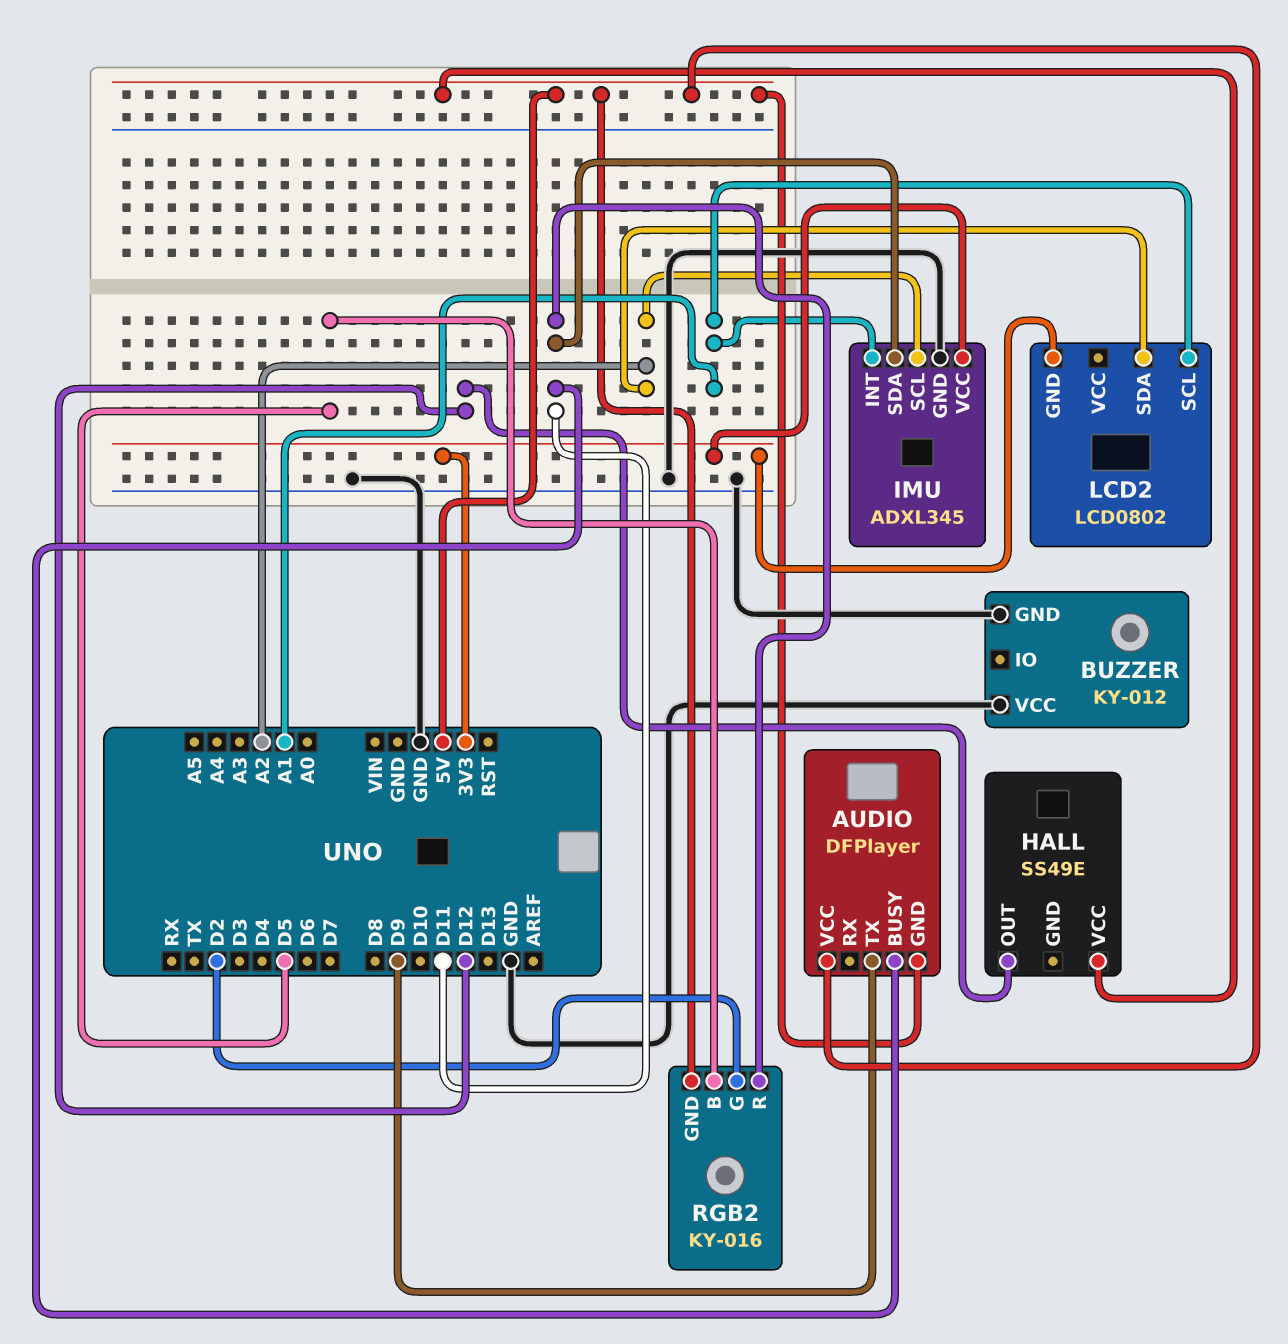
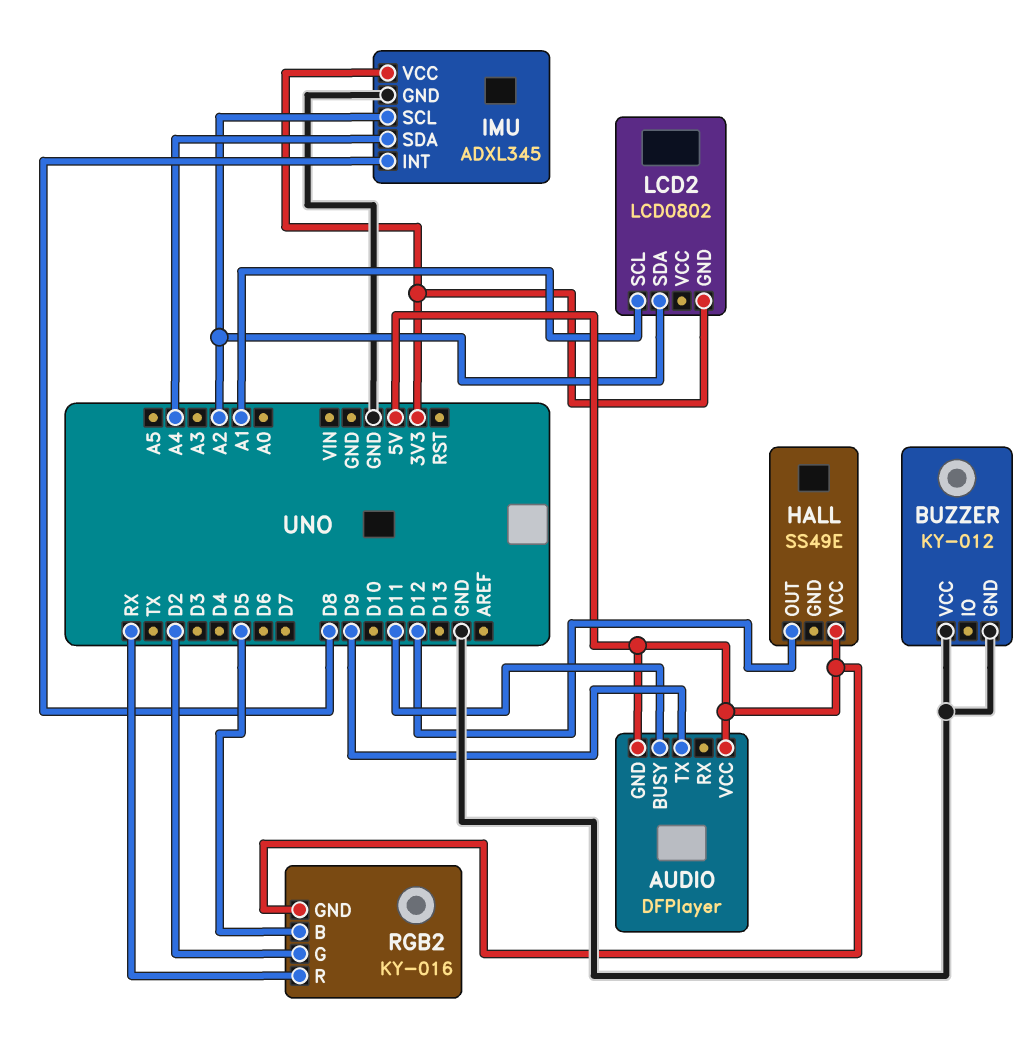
IMU pin INT: A1 -> D8
IMU pin SDA: D11 -> A4
RGB2 pin R: D11 -> RX

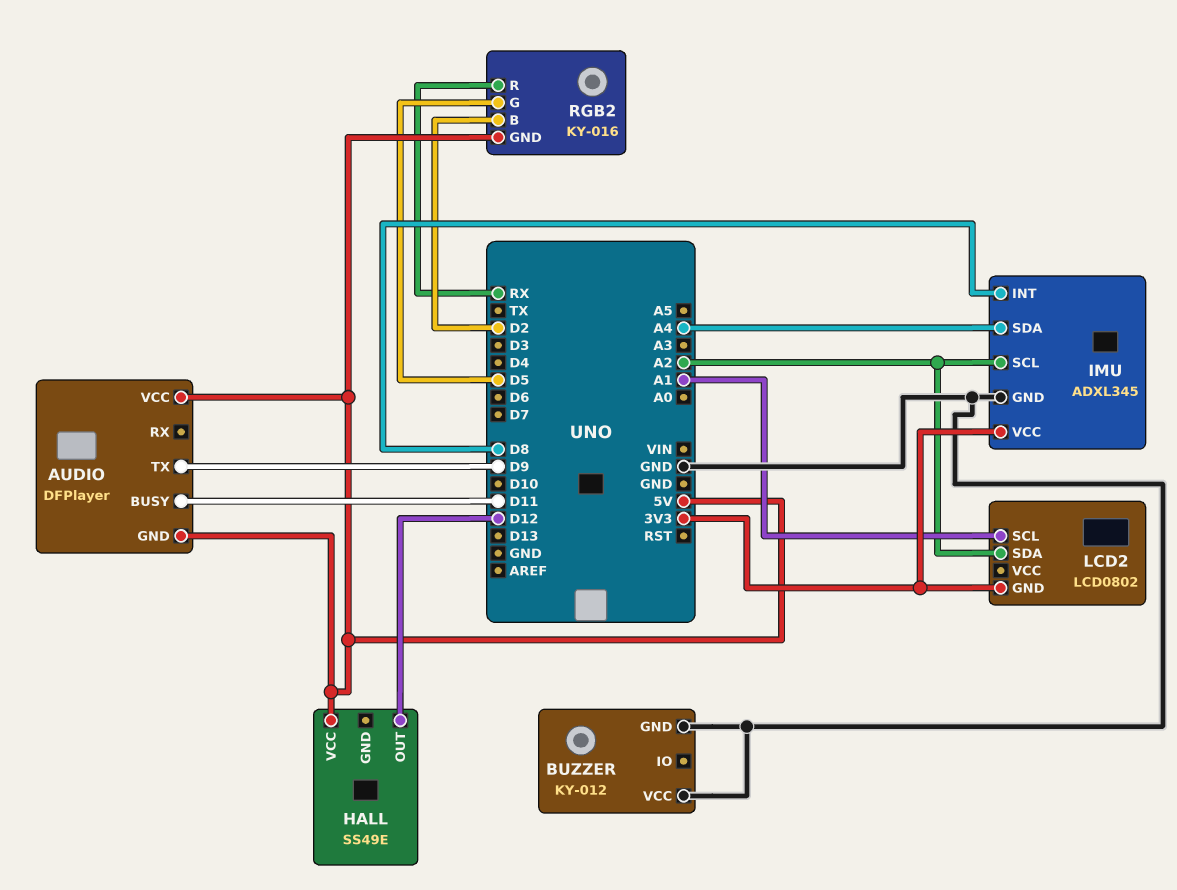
RGB2 pin B: D5 -> D2
RGB2 pin G: D2 -> D5

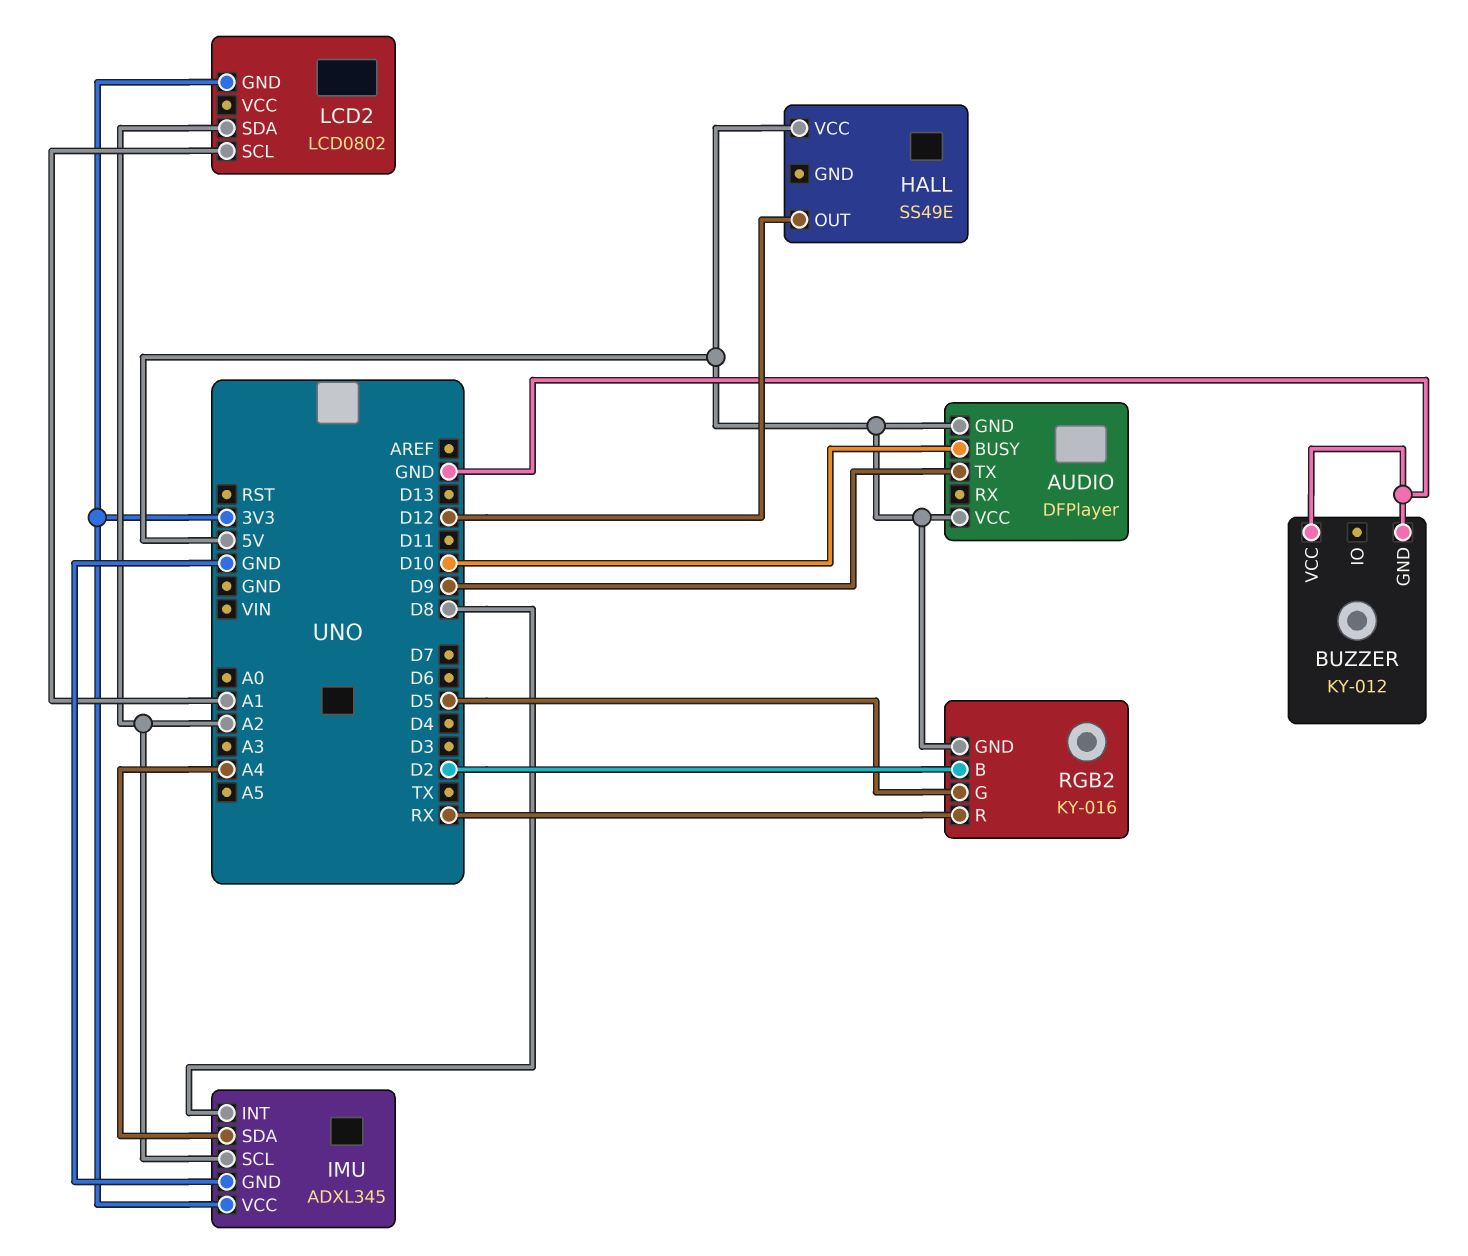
AUDIO pin BUSY: D11 -> D10

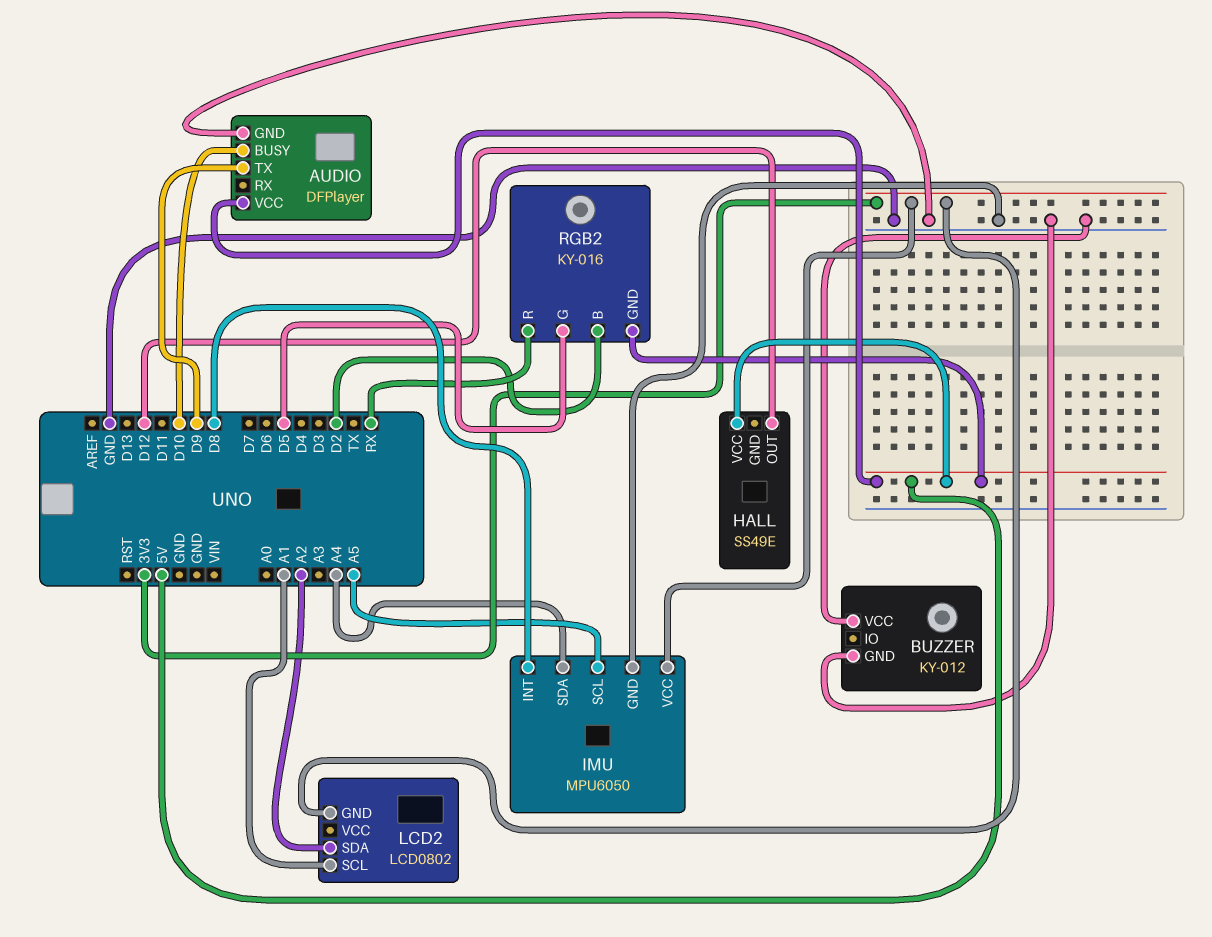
AUDIO pin GND: 5V -> GND
IMU: ADXL345 -> MPU6050
IMU pin SCL: A2 -> A5

